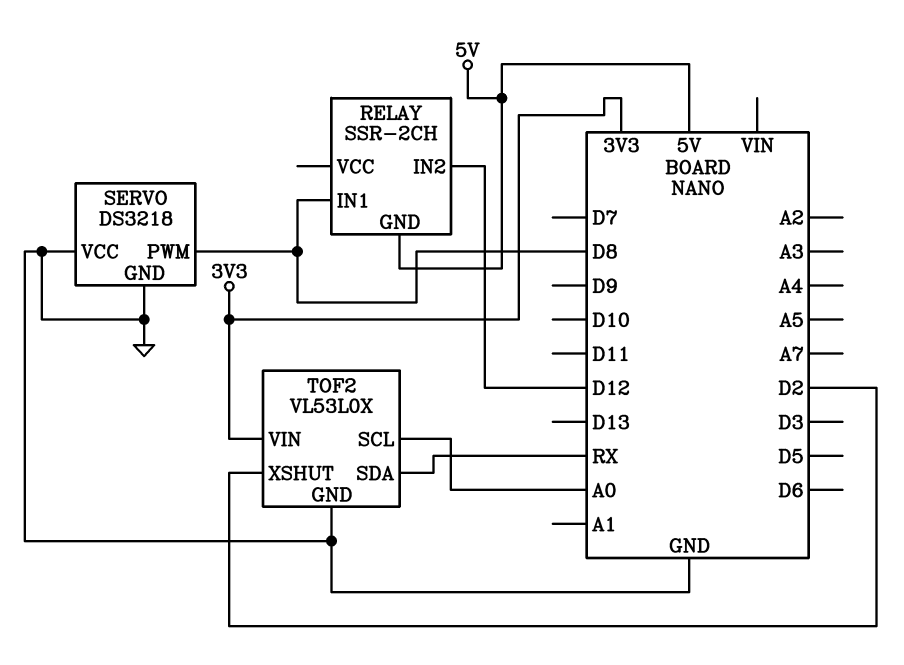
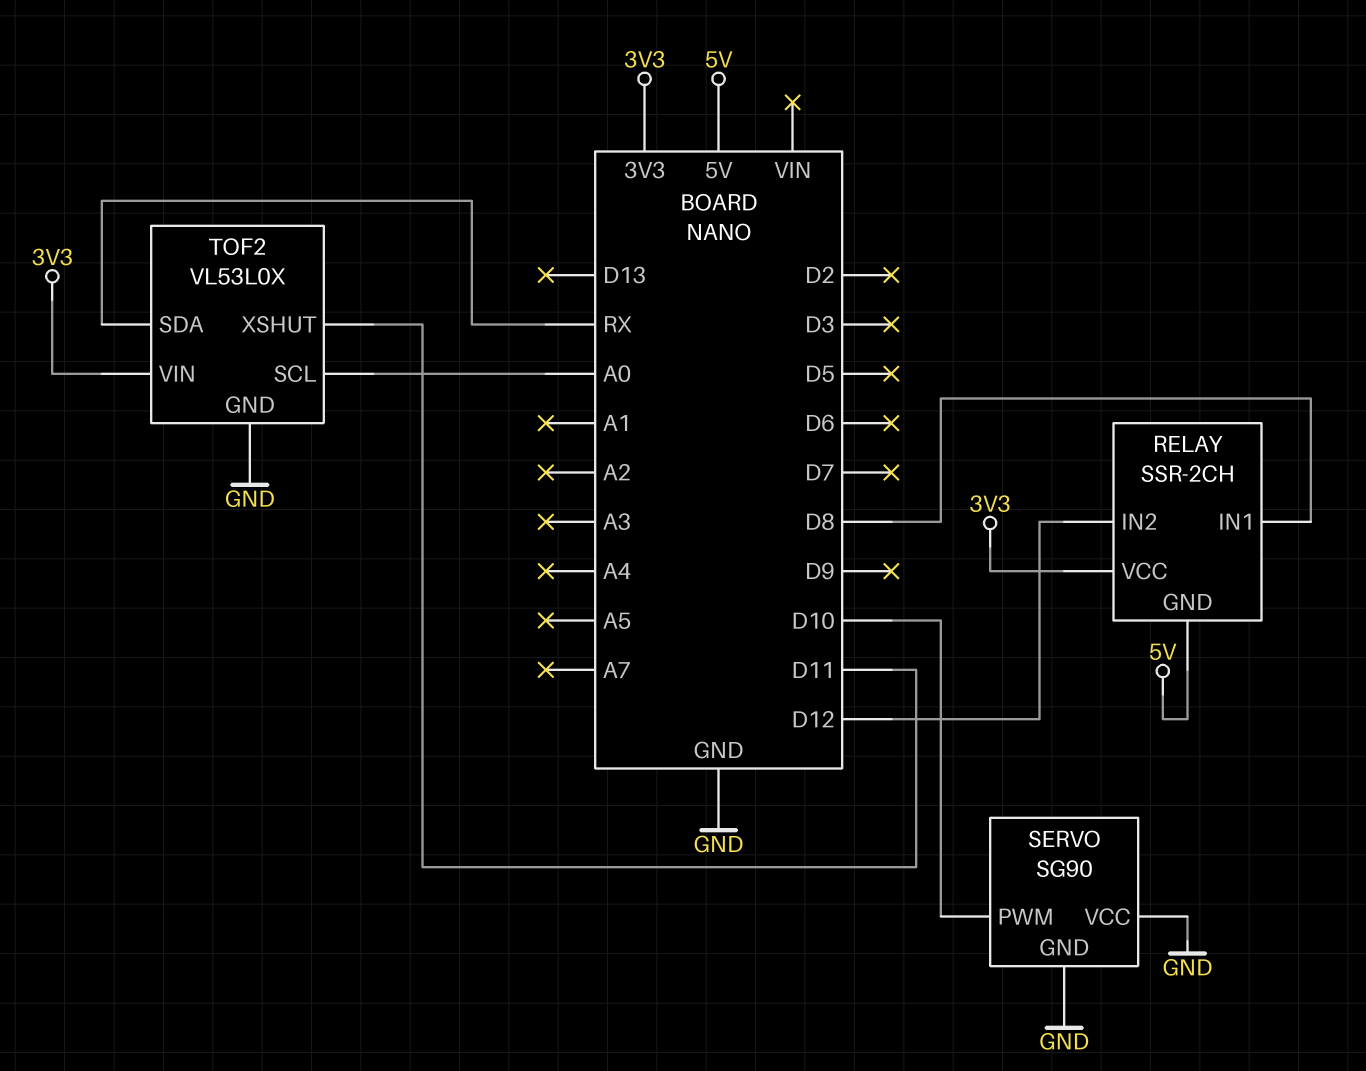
RELAY pin VCC: none -> 3V3
SERVO: DS3218 -> SG90
SERVO pin PWM: D8 -> D10
TOF2 pin XSHUT: D2 -> D11

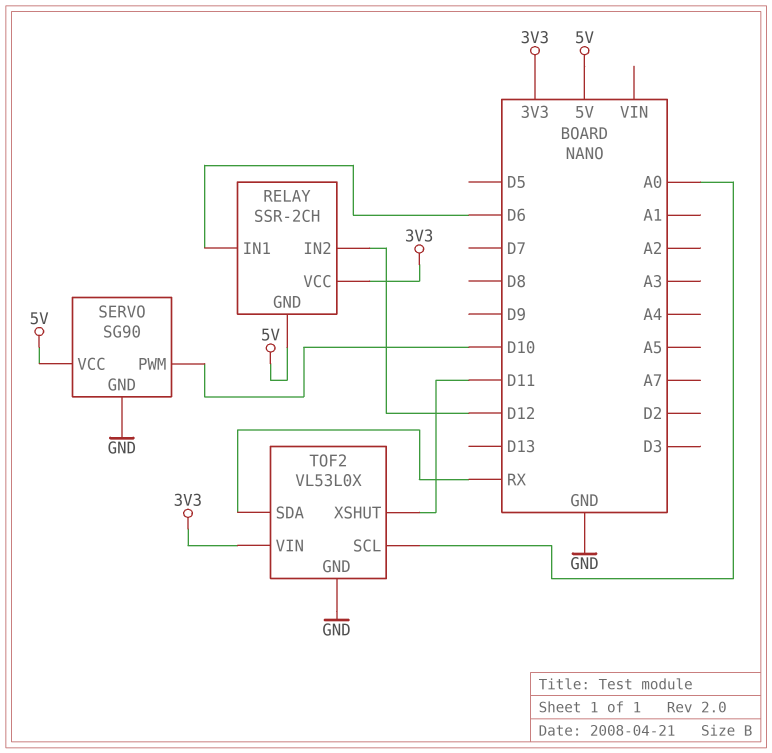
RELAY pin IN1: D8 -> D6
SERVO pin VCC: GND -> 5V

